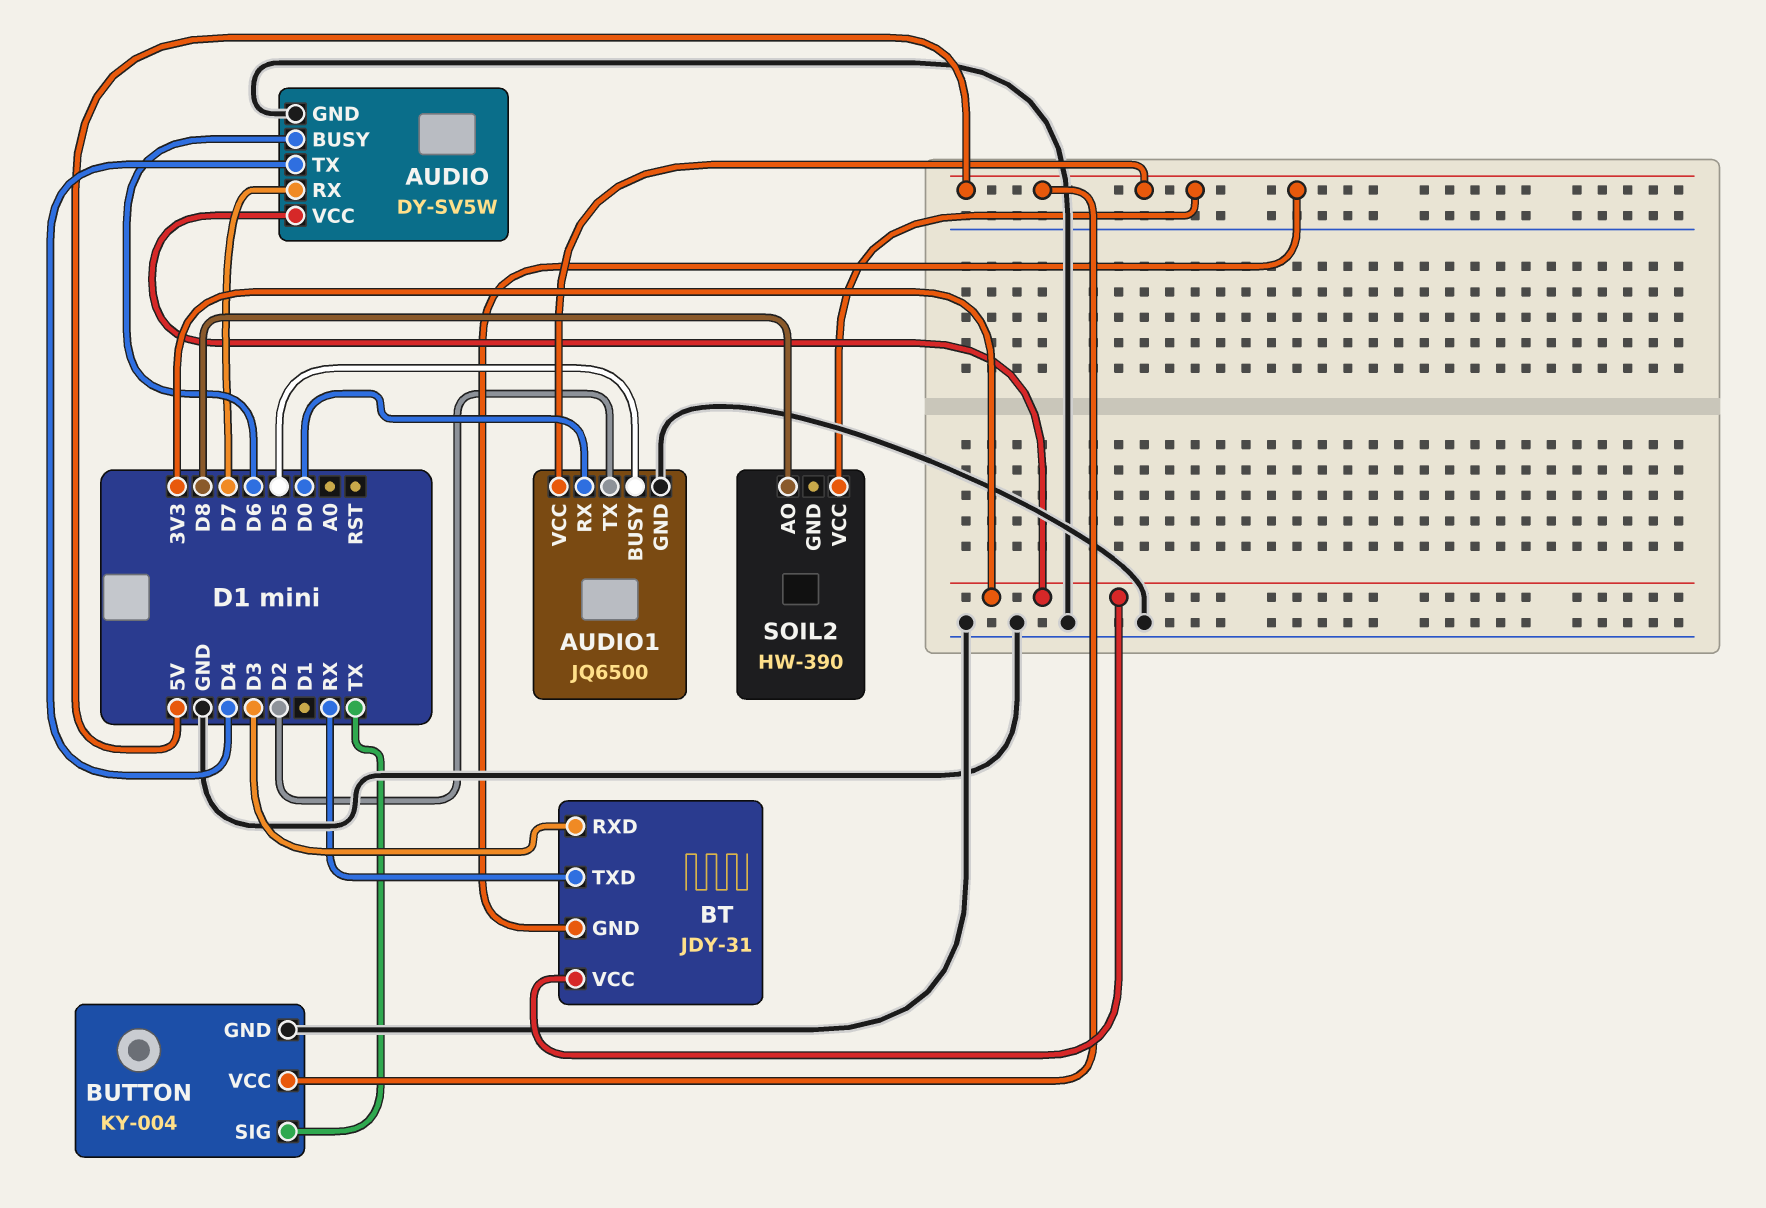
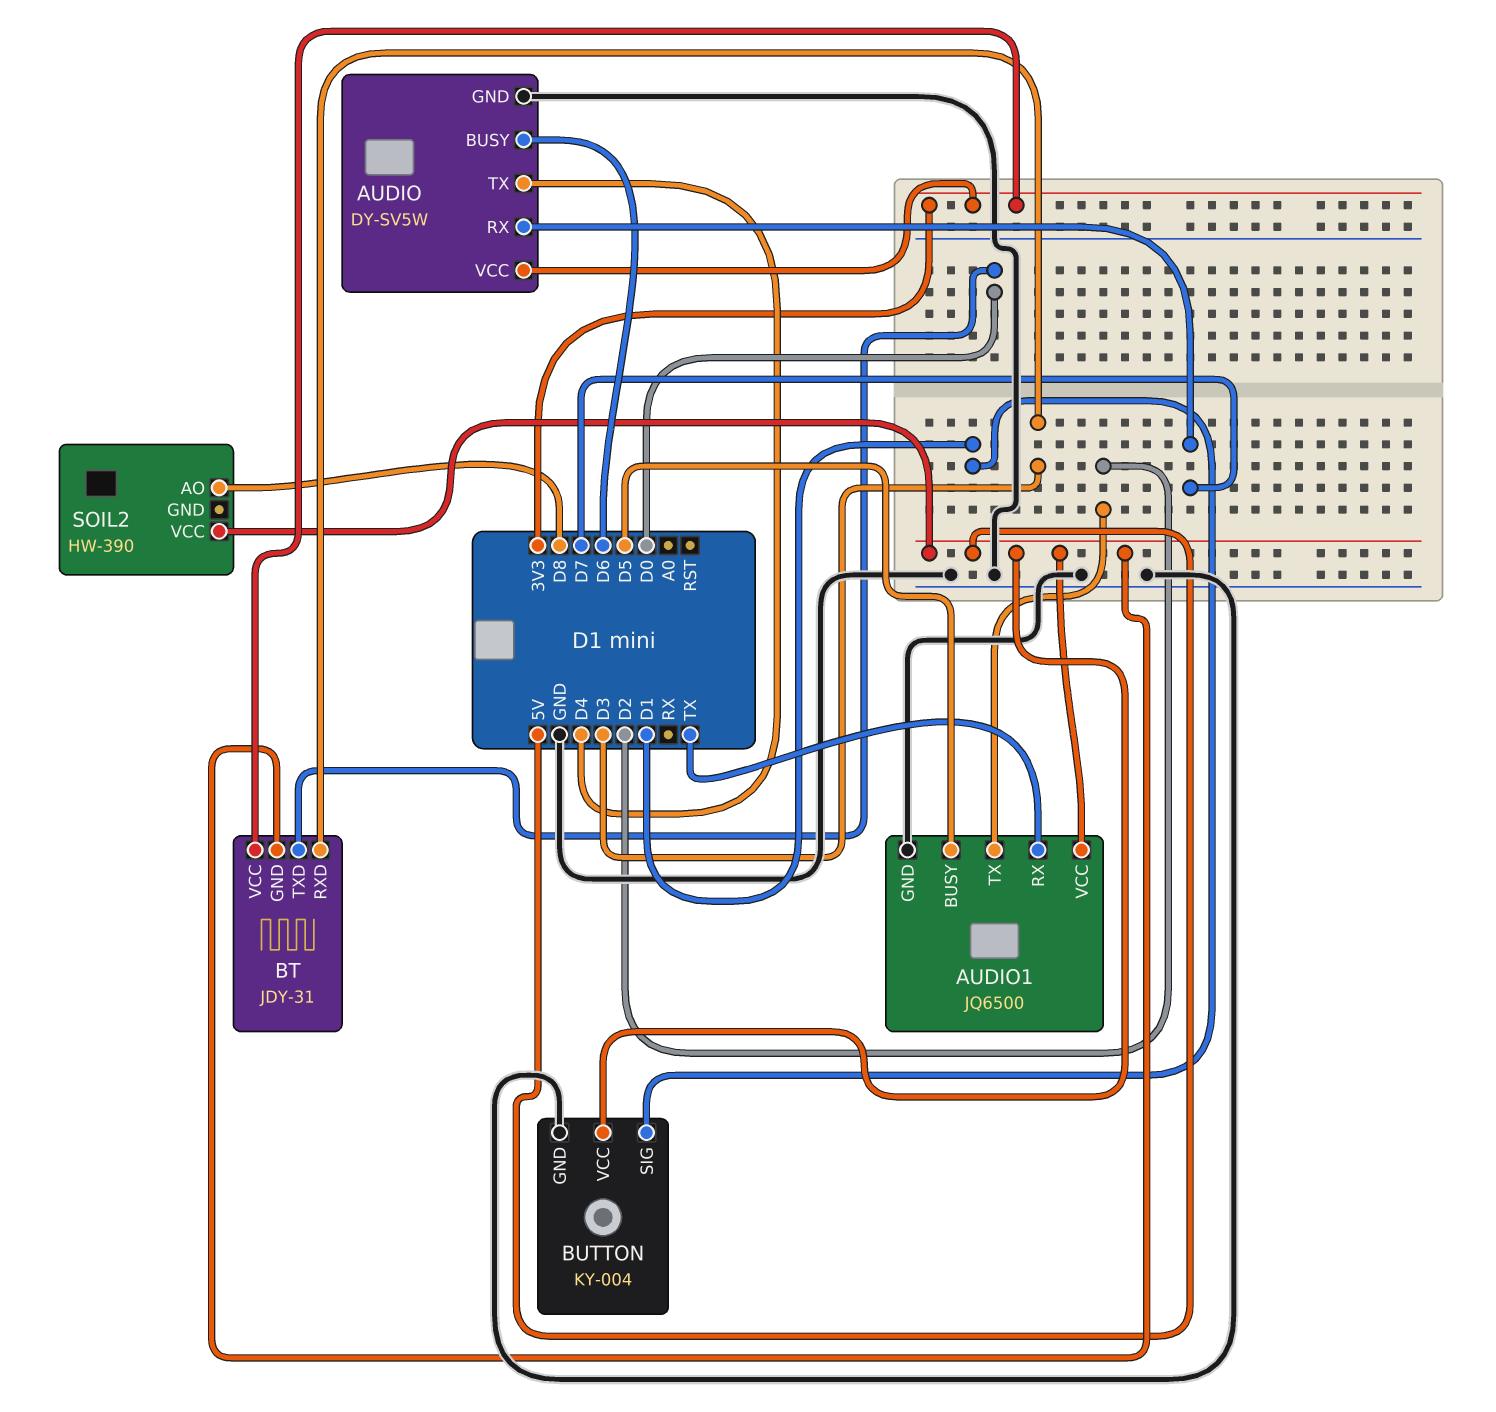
AUDIO1 pin RX: D0 -> TX
BT pin TXD: RX -> D0
BUTTON pin SIG: TX -> D1

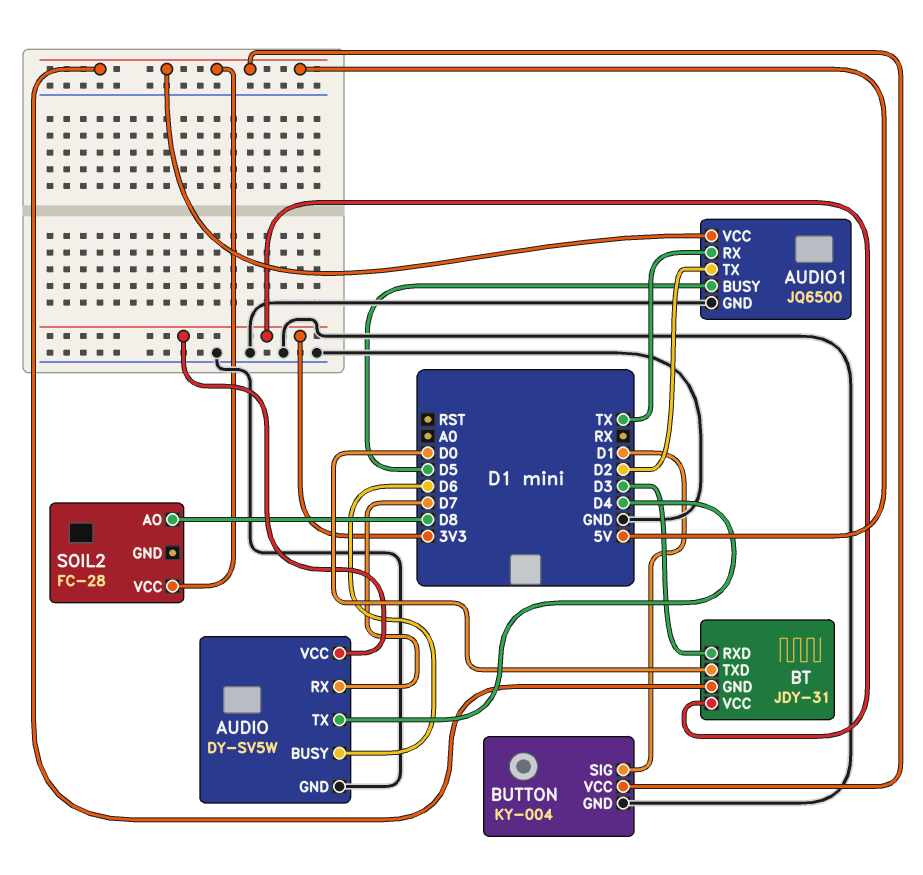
SOIL2: HW-390 -> FC-28

